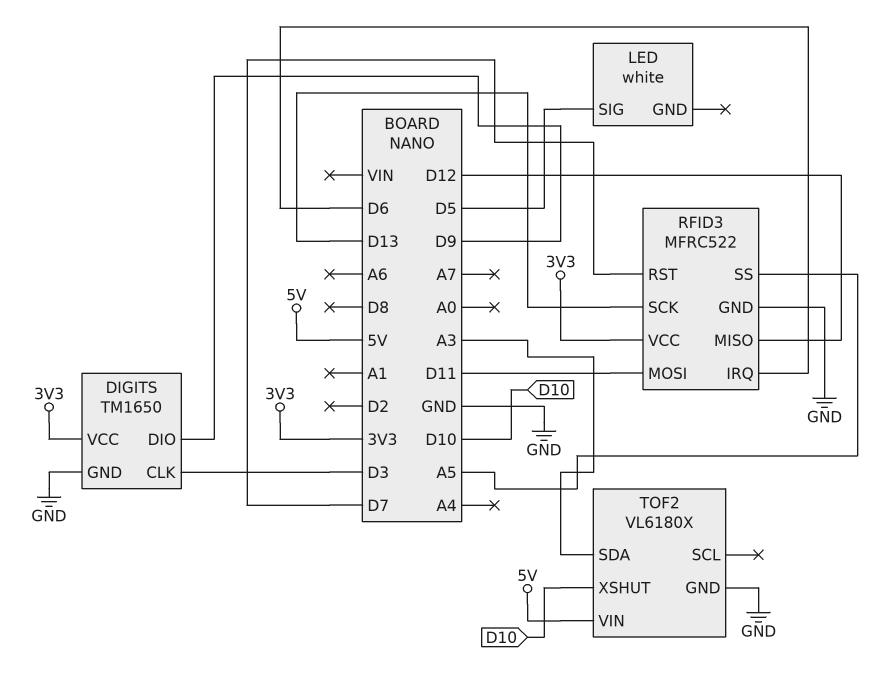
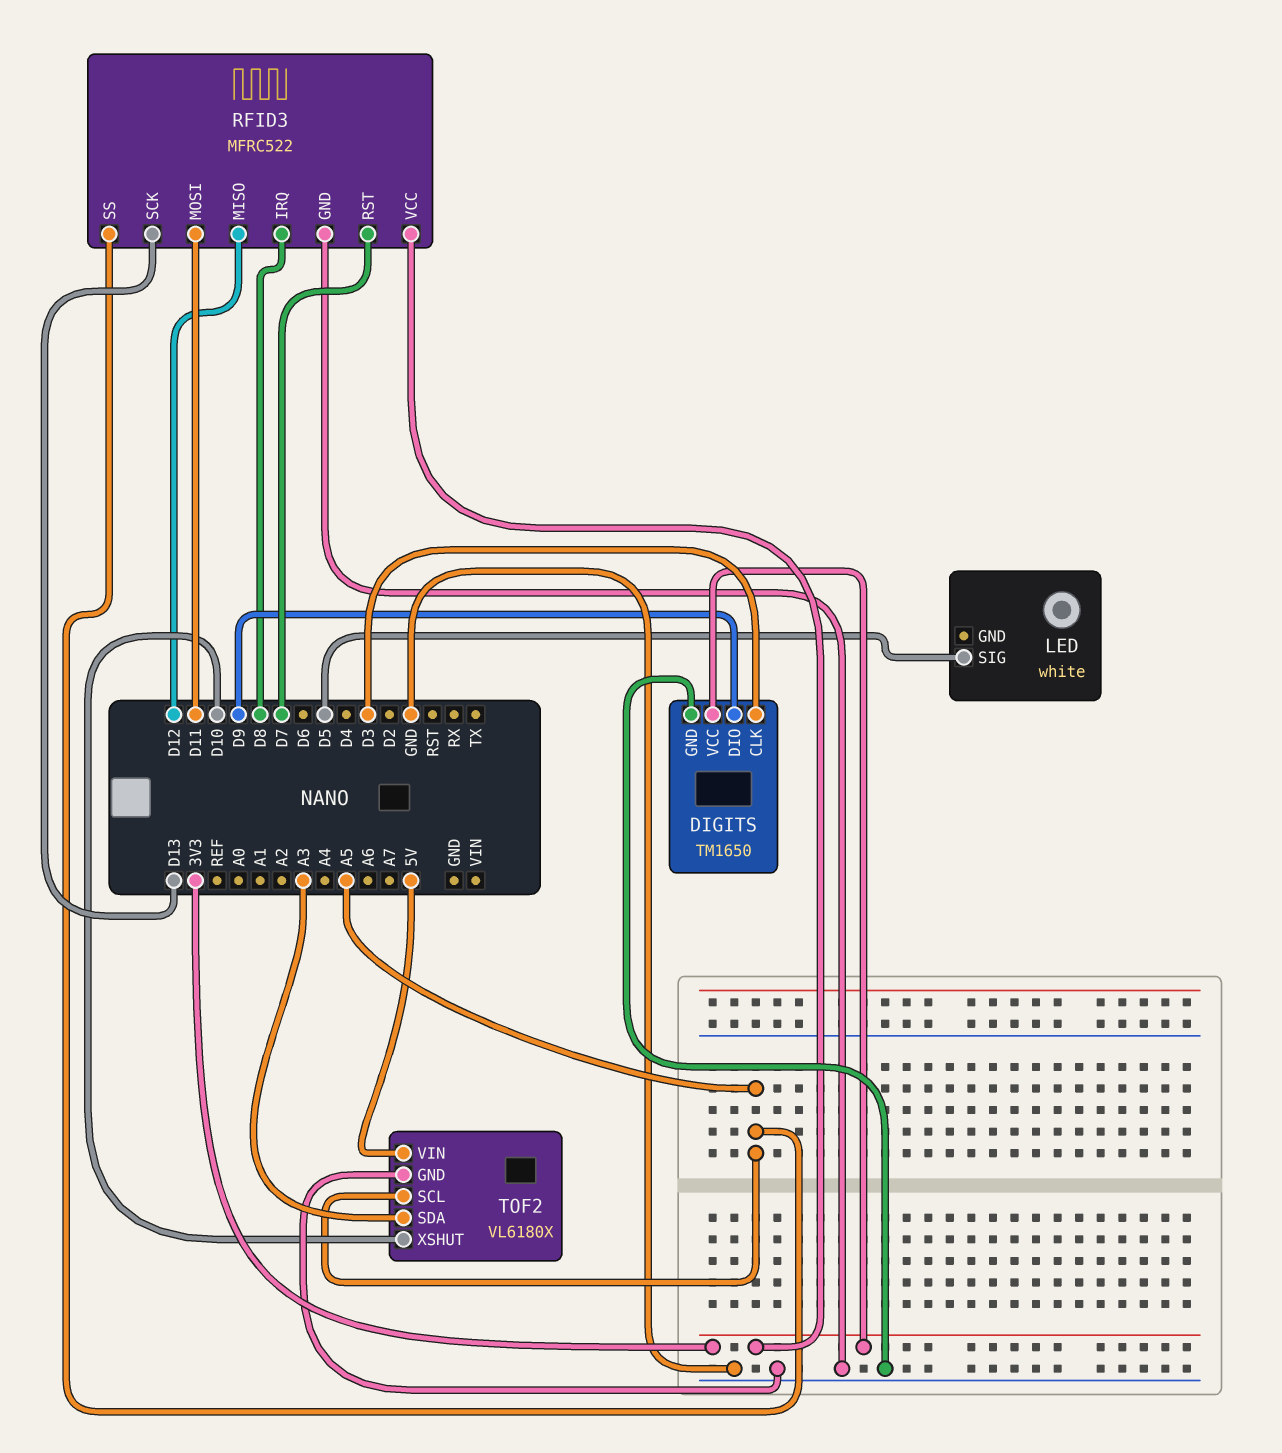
RFID3 pin IRQ: D6 -> D8
TOF2 pin SCL: none -> A5

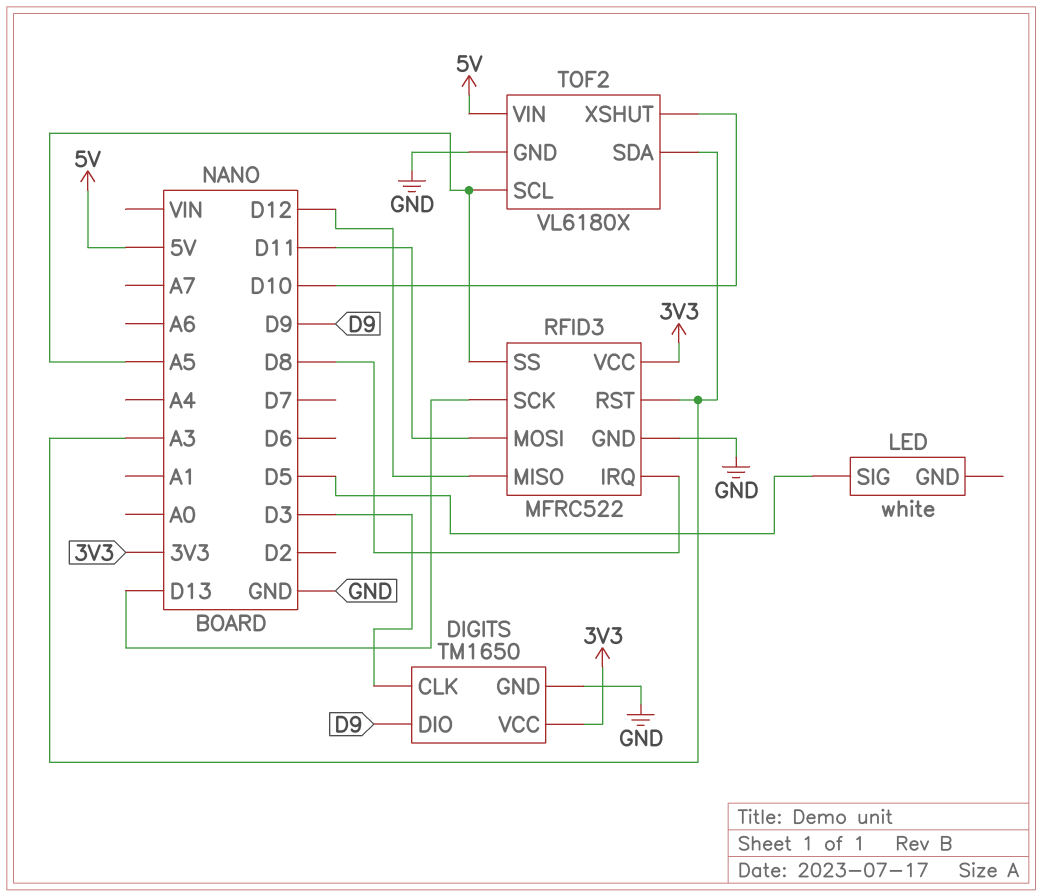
RFID3 pin RST: D7 -> A3

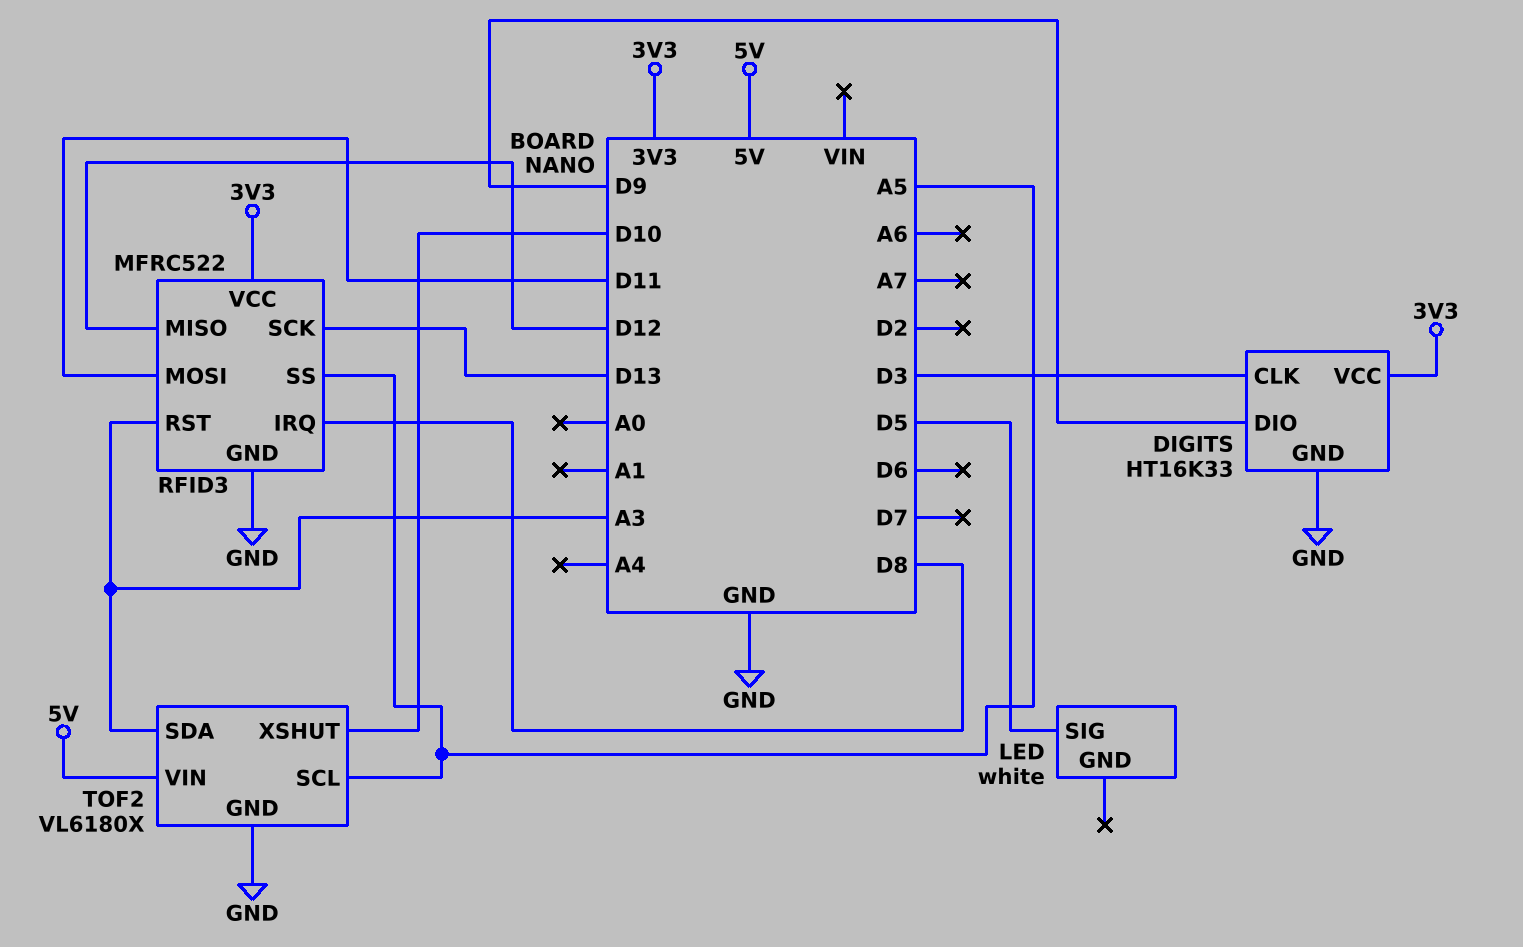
DIGITS: TM1650 -> HT16K33

